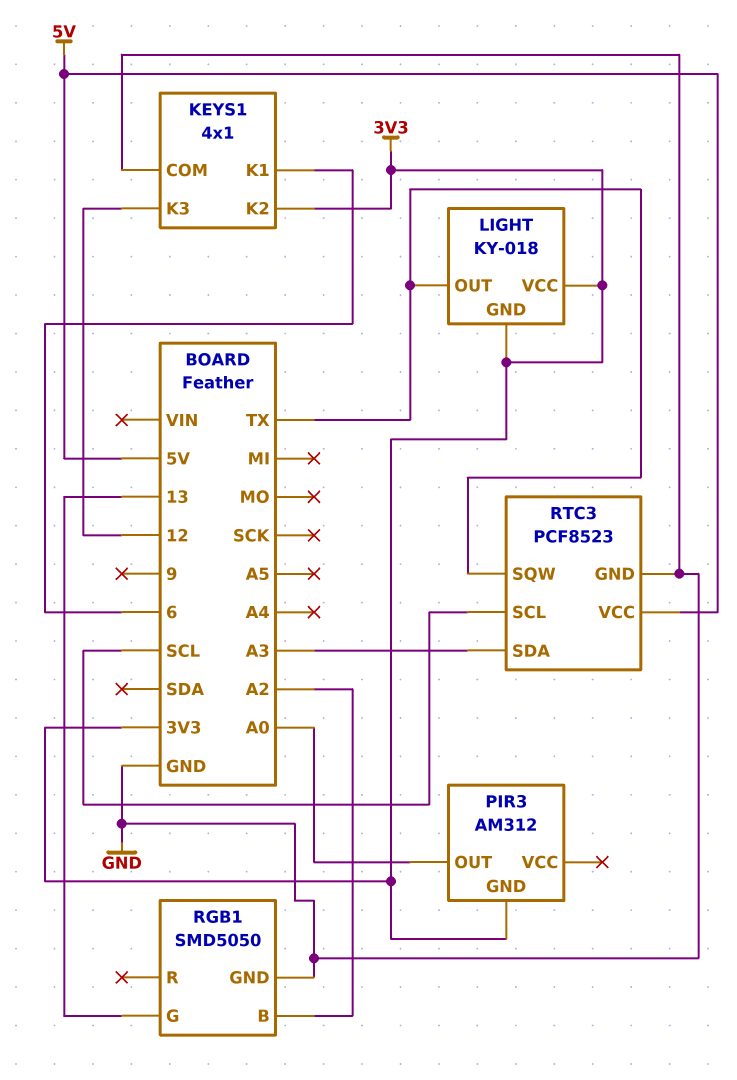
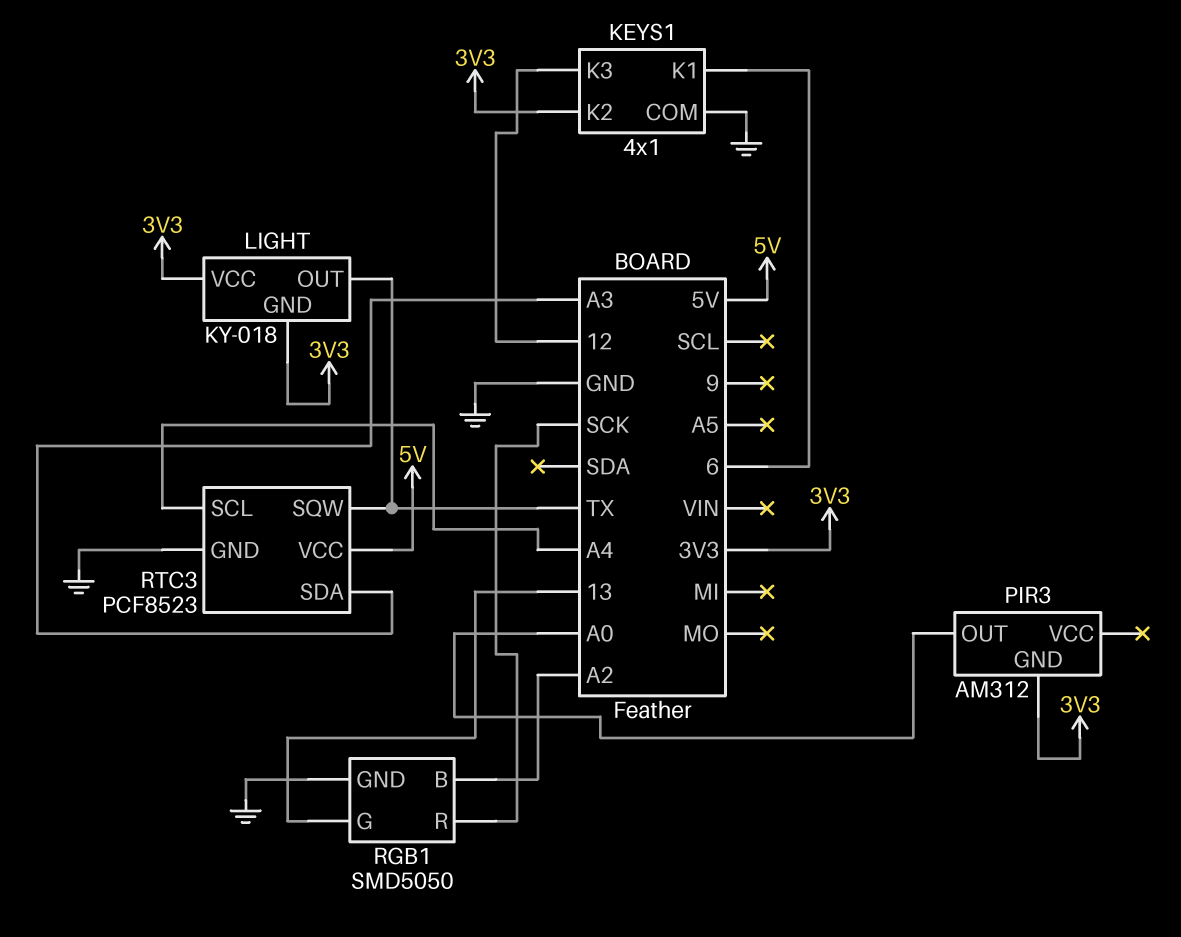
RGB1 pin R: none -> SCK
RTC3 pin SCL: SCL -> A4

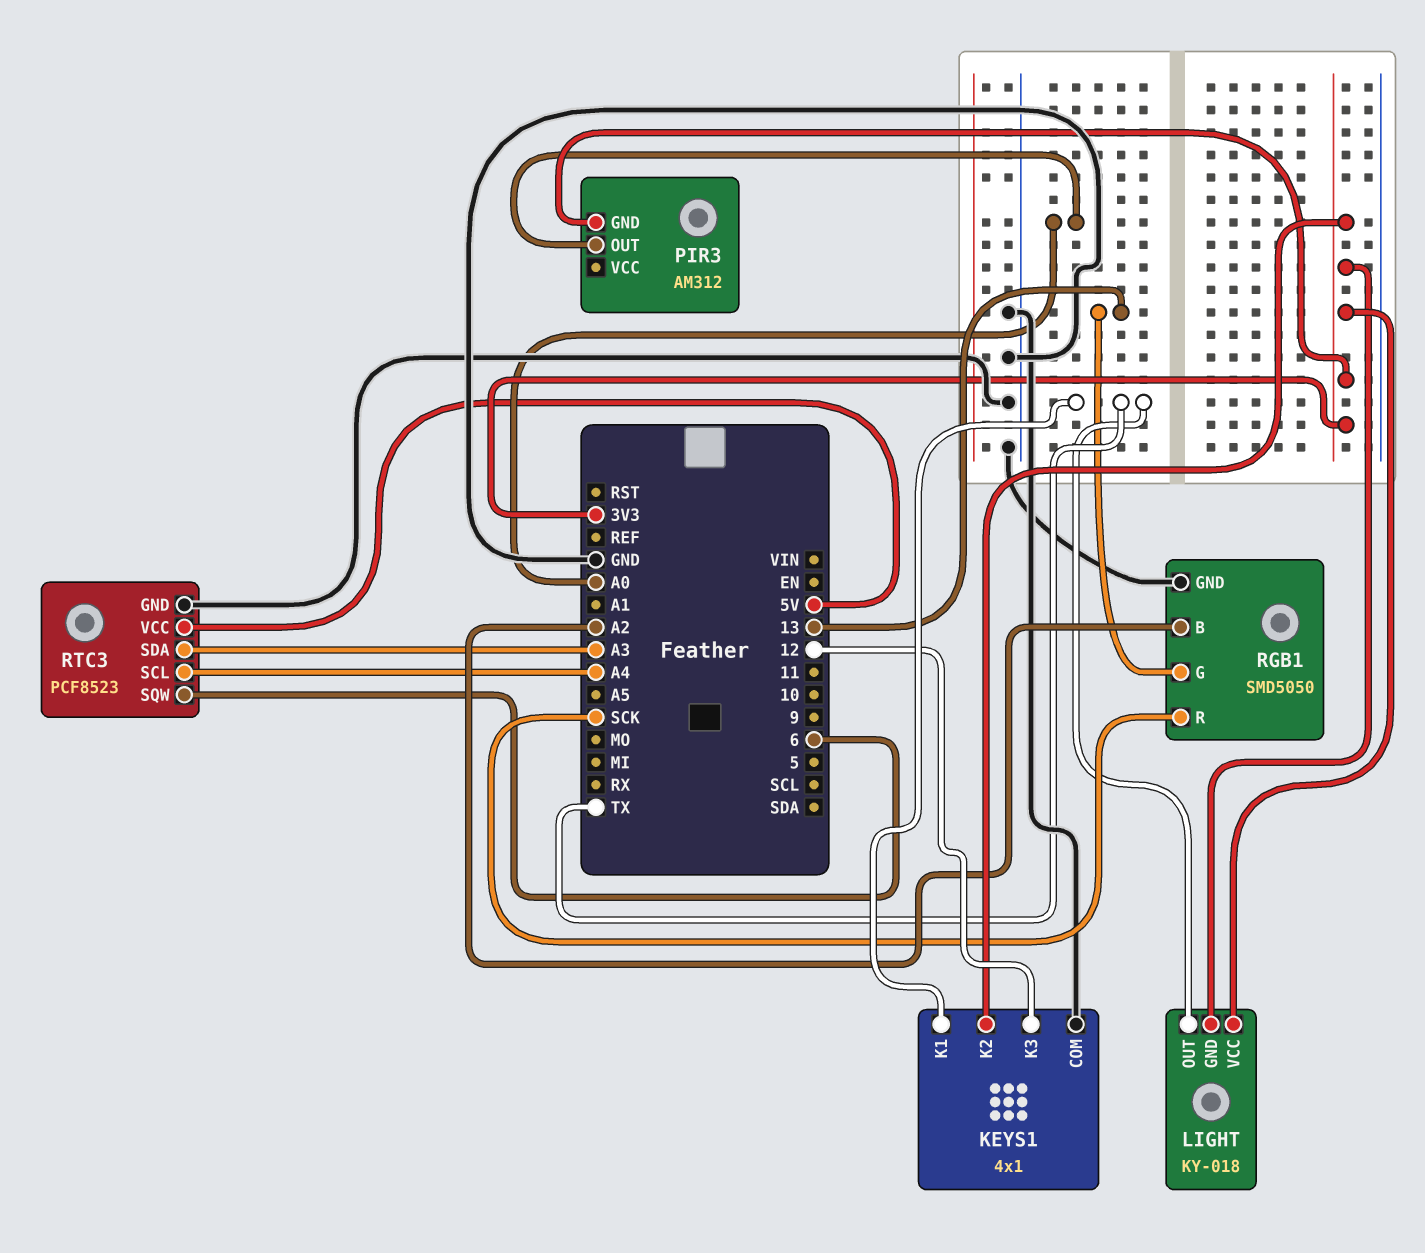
KEYS1 pin K1: 6 -> TX
RTC3 pin SQW: TX -> 6

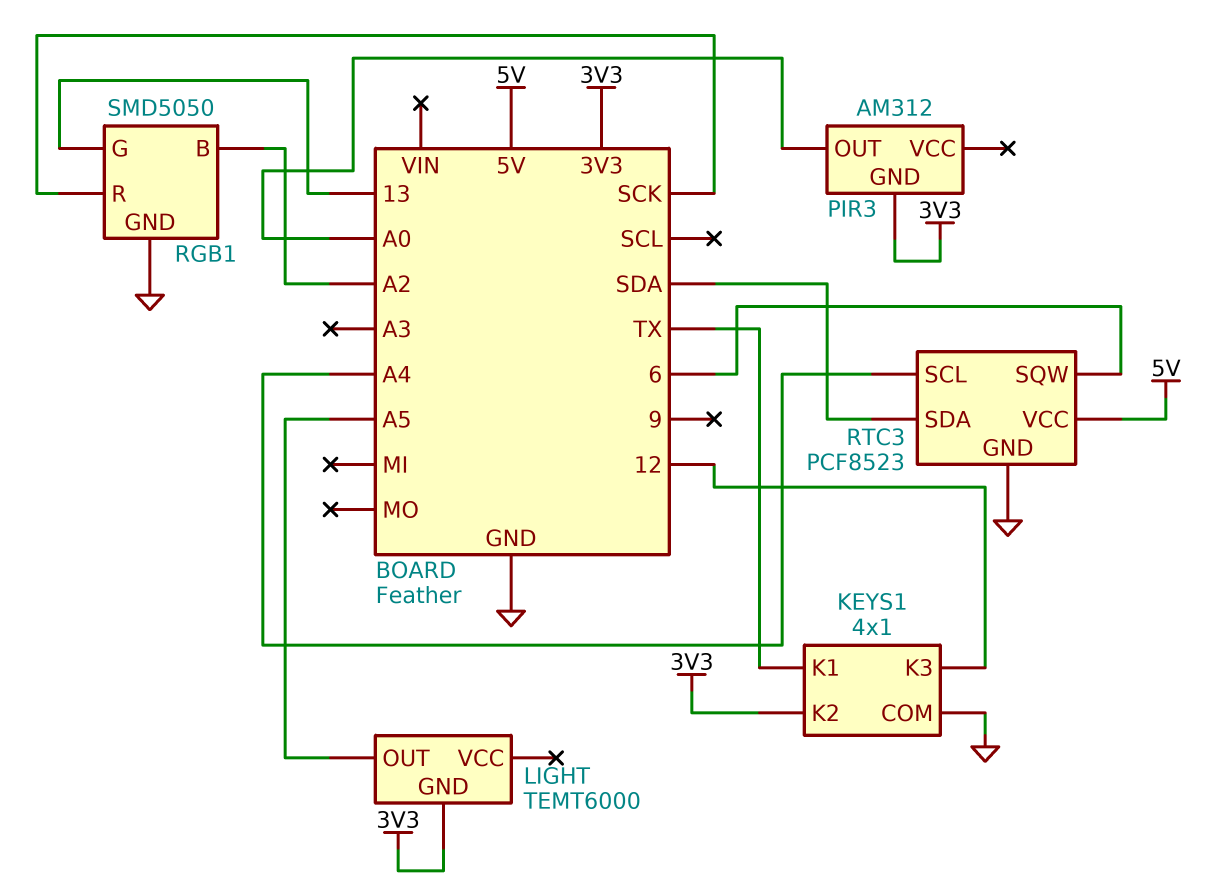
LIGHT: KY-018 -> TEMT6000
LIGHT pin OUT: TX -> A5
LIGHT pin VCC: 3V3 -> none
RTC3 pin SDA: A3 -> SDA

